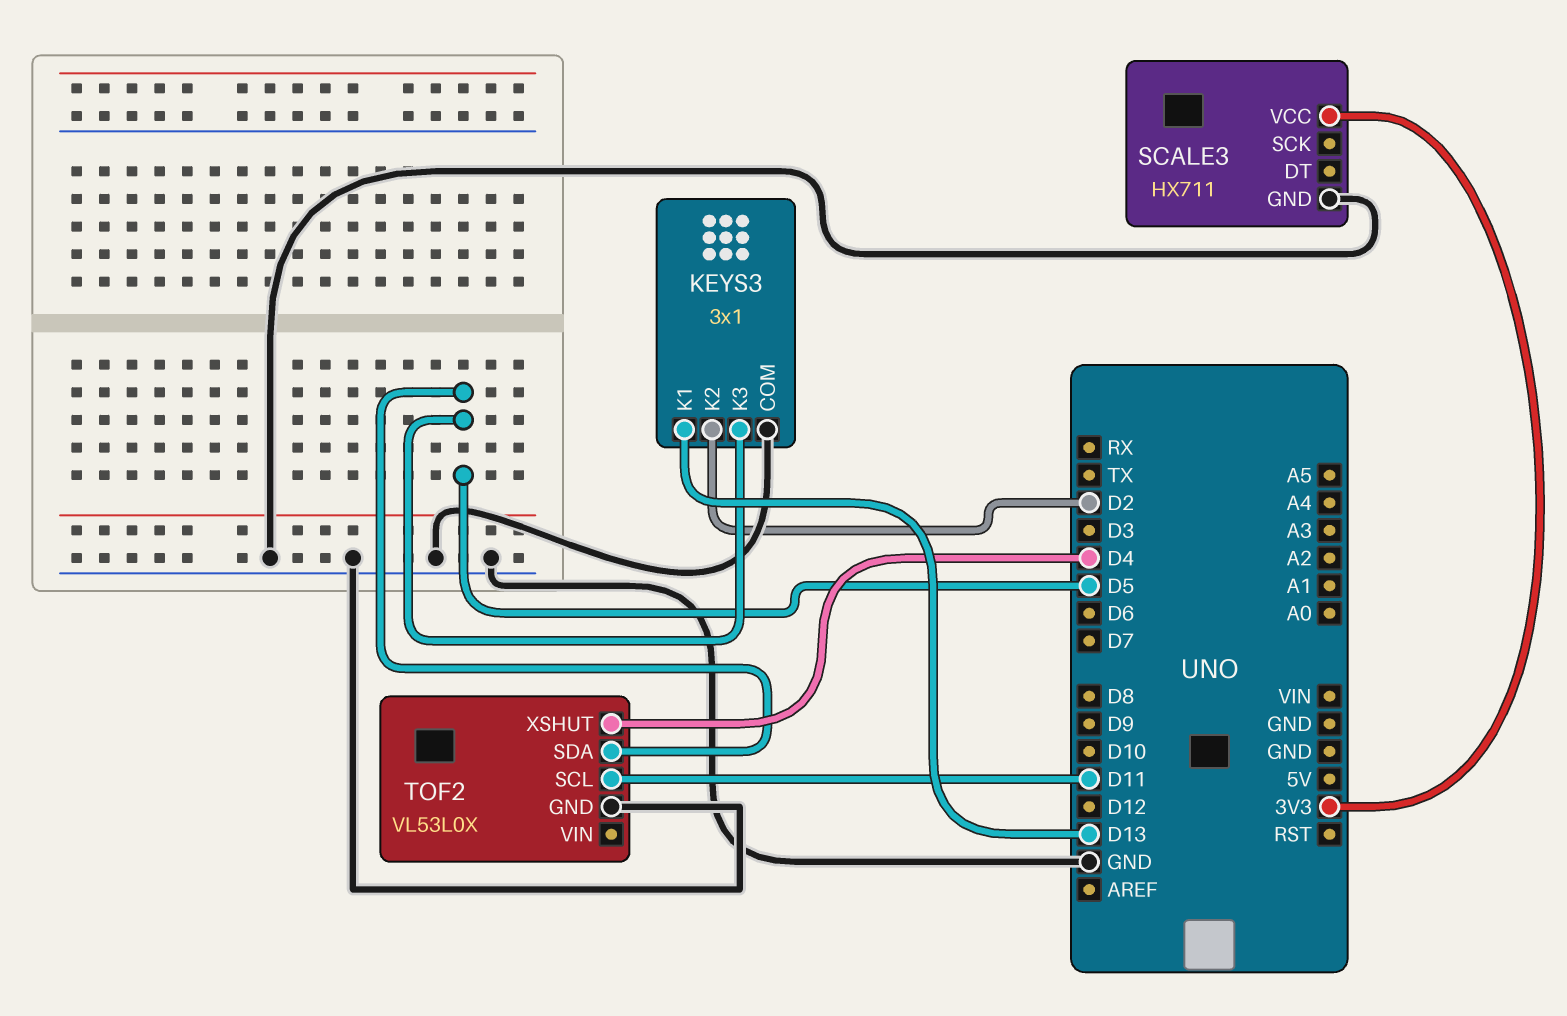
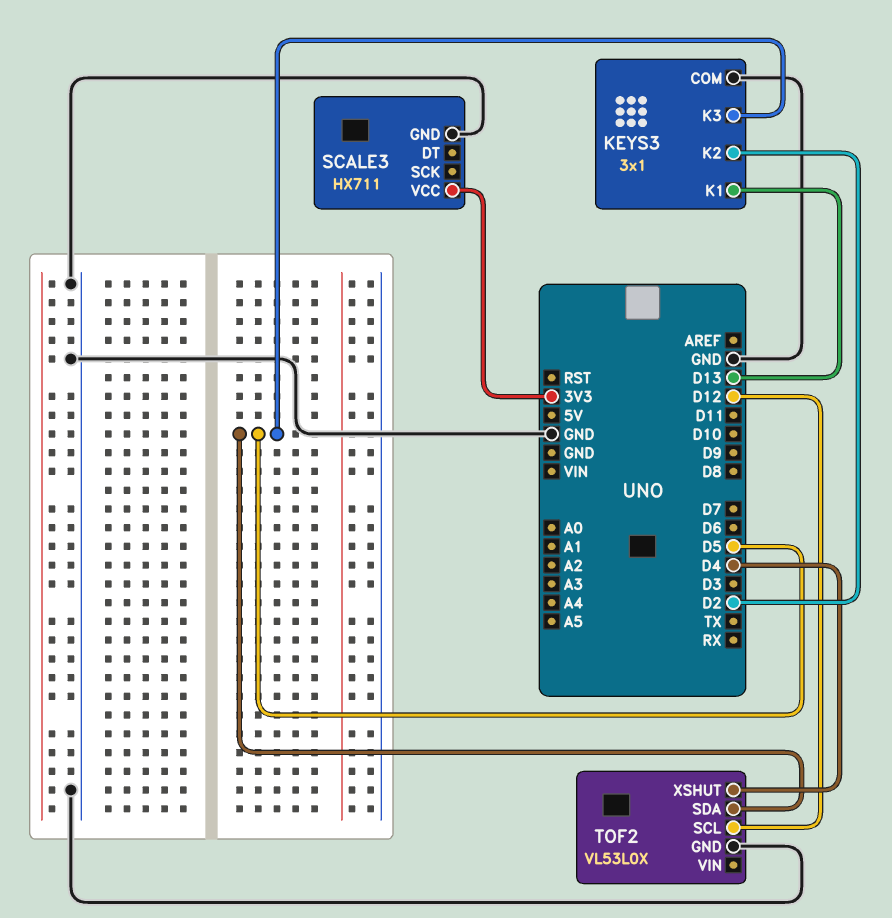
TOF2 pin SCL: D11 -> D12

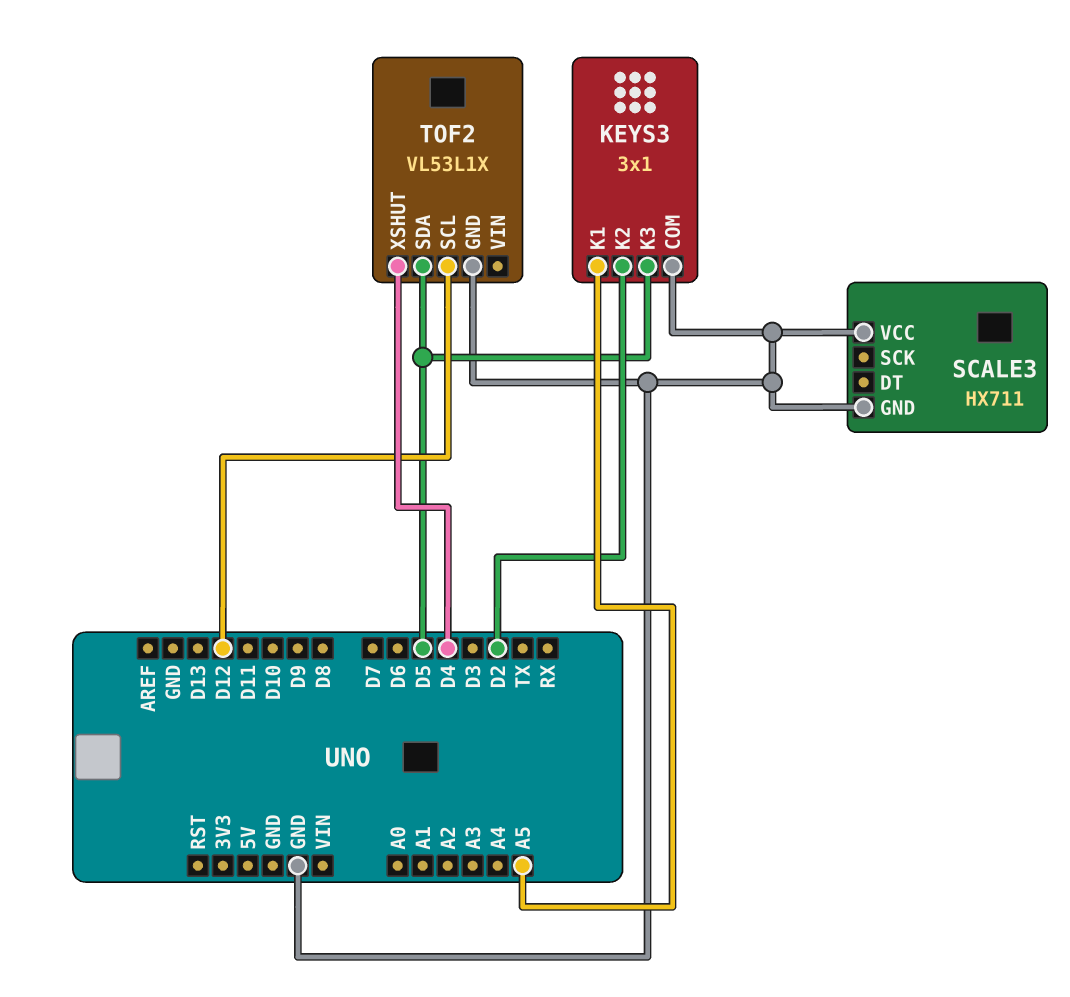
KEYS3 pin K1: D13 -> A5
SCALE3 pin VCC: 3V3 -> GND
TOF2: VL53L0X -> VL53L1X

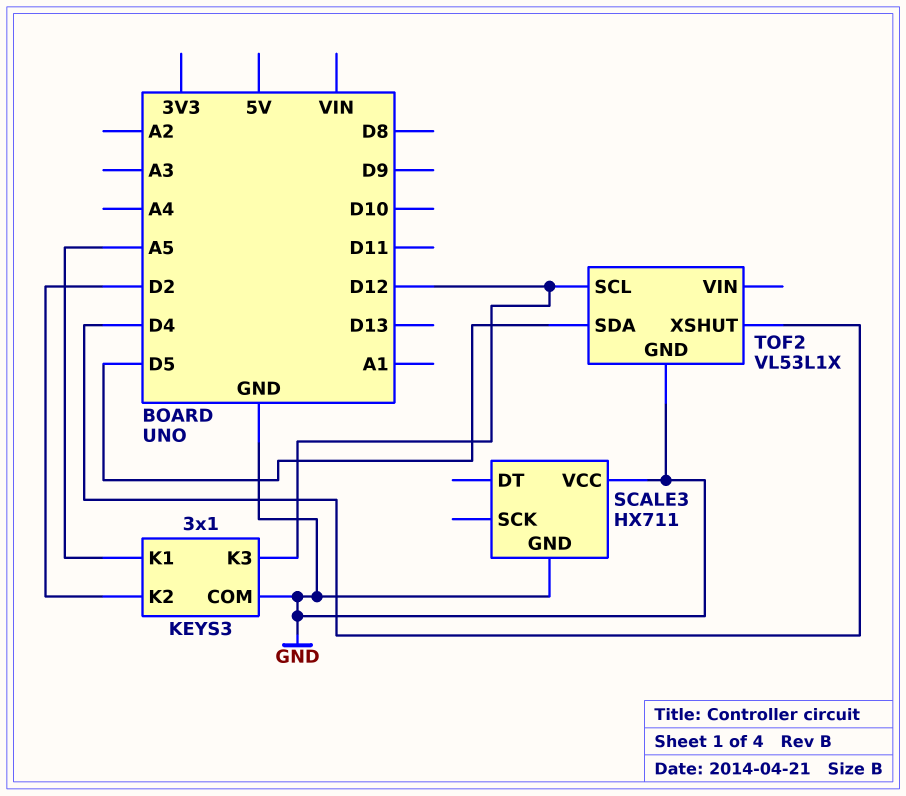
KEYS3 pin K3: D5 -> D12

